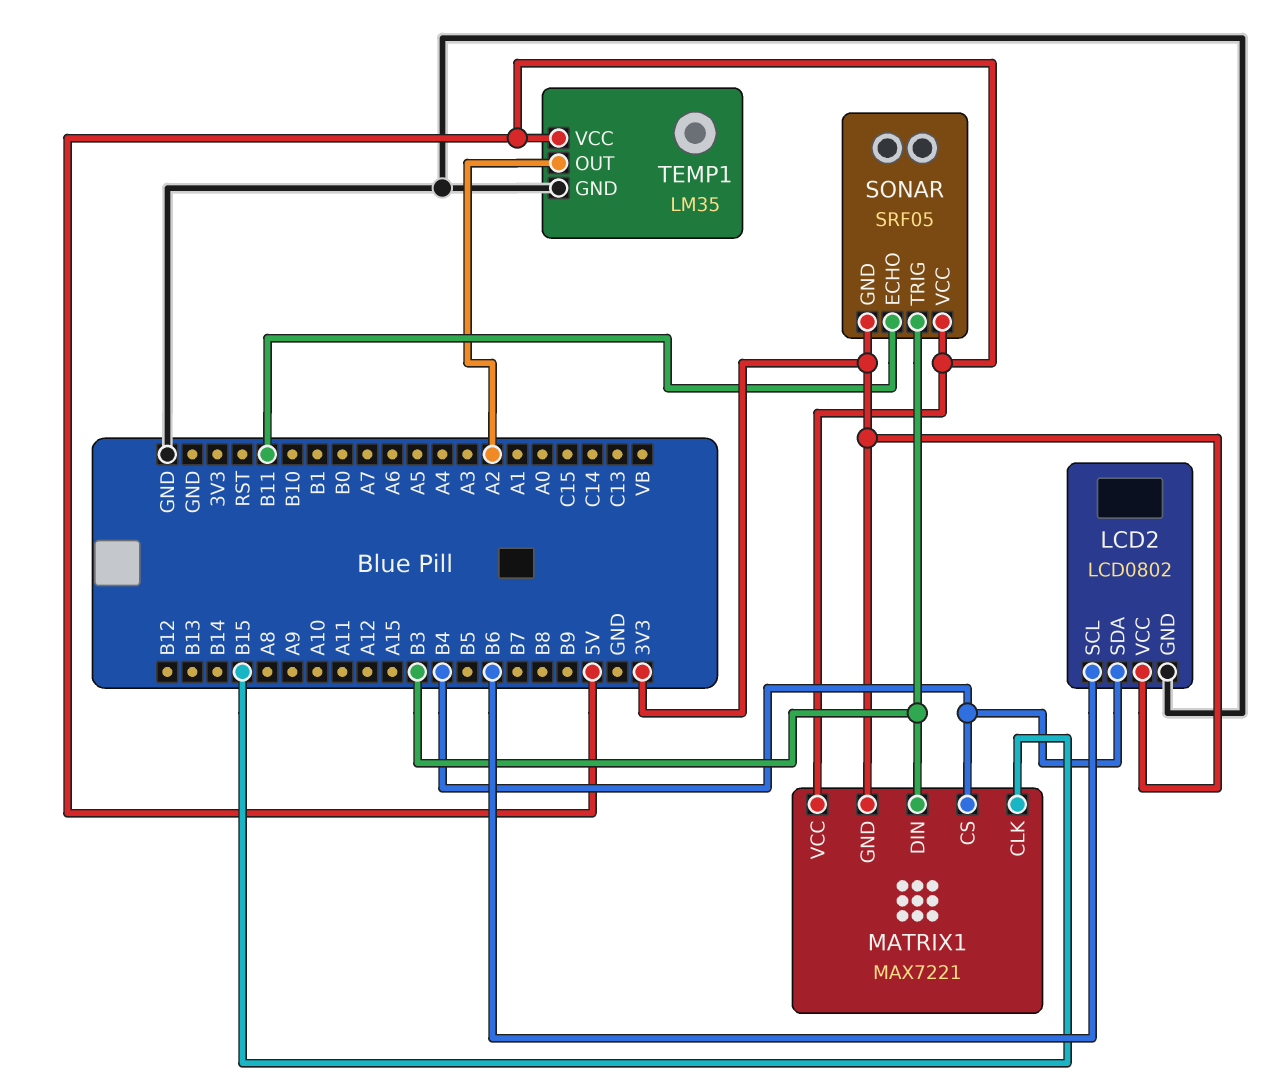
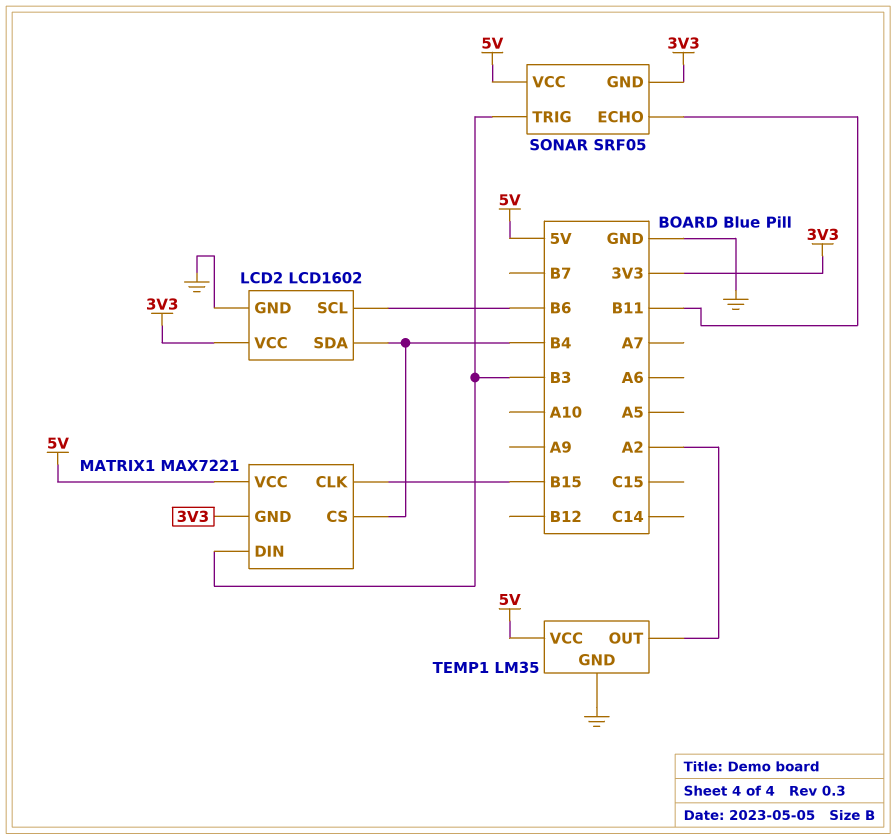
LCD2: LCD0802 -> LCD1602

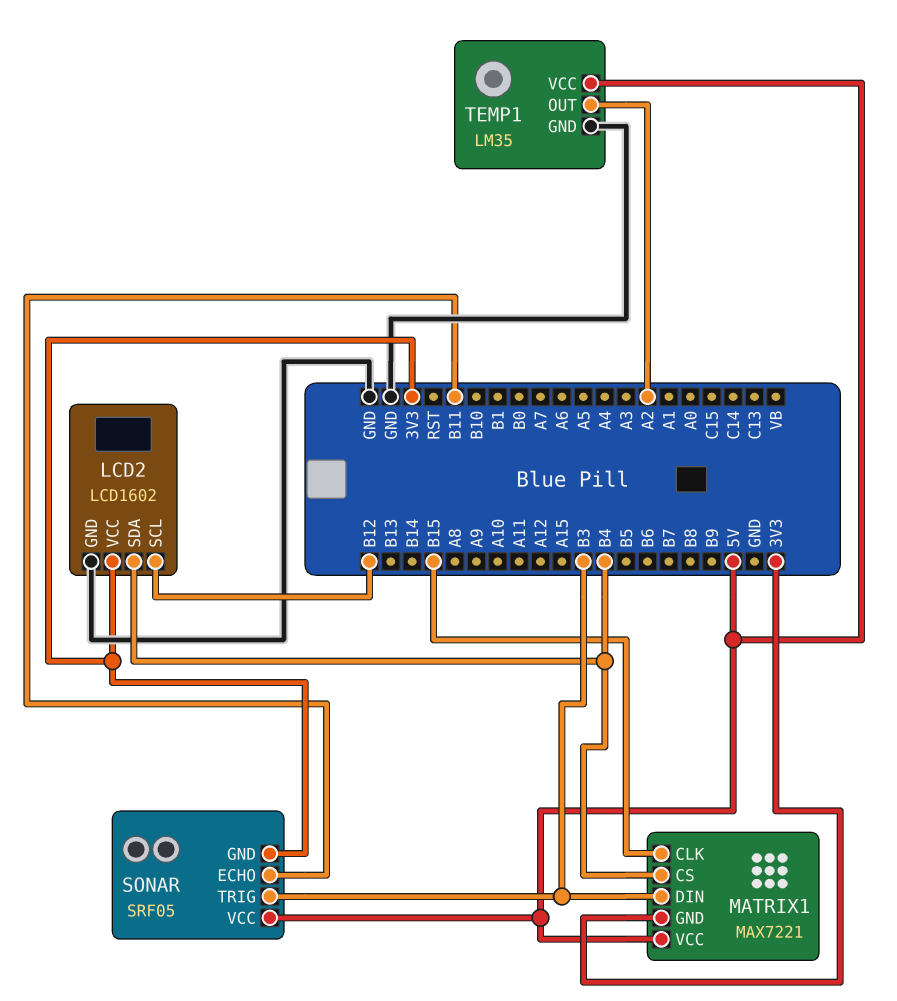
LCD2 pin SCL: B6 -> B12

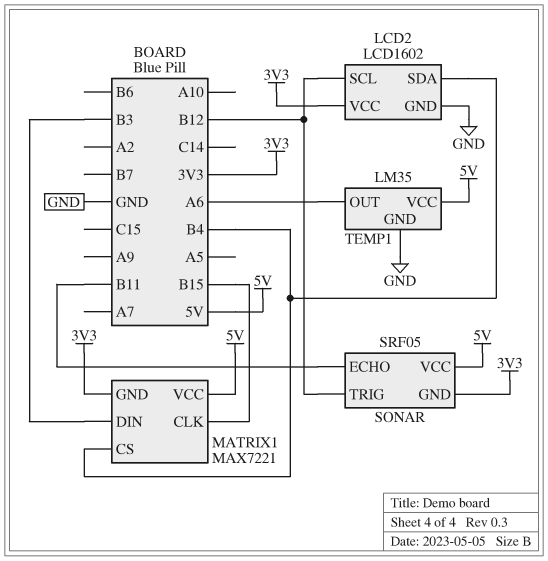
SONAR pin TRIG: B3 -> B12
TEMP1 pin OUT: A2 -> A6

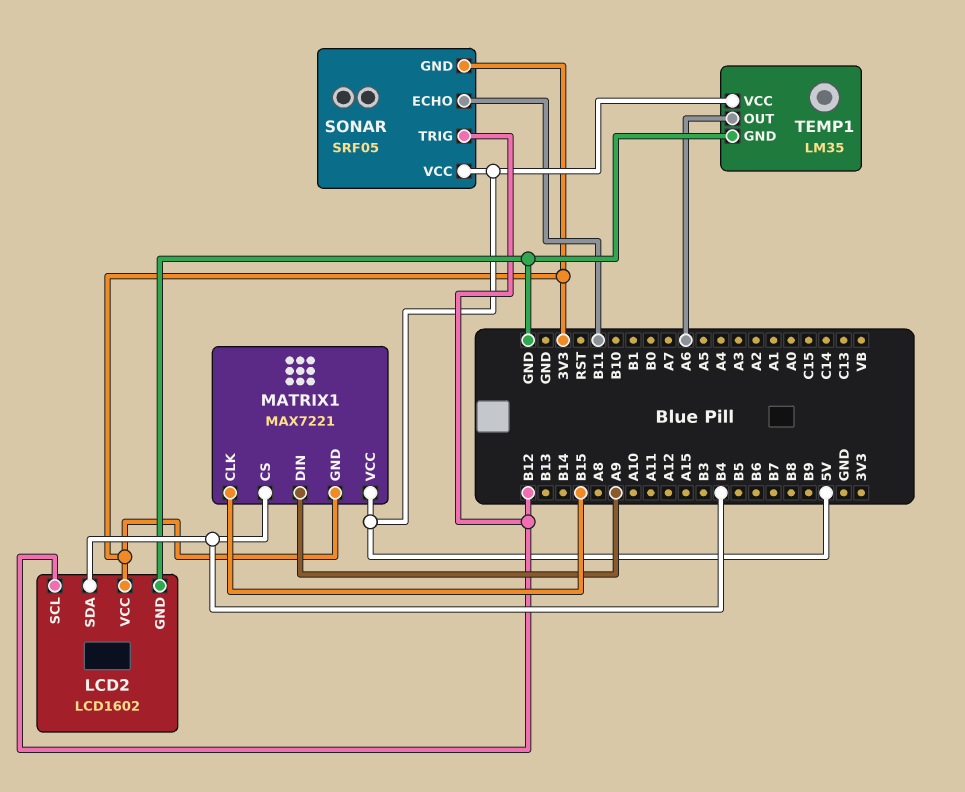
MATRIX1 pin DIN: B3 -> A9

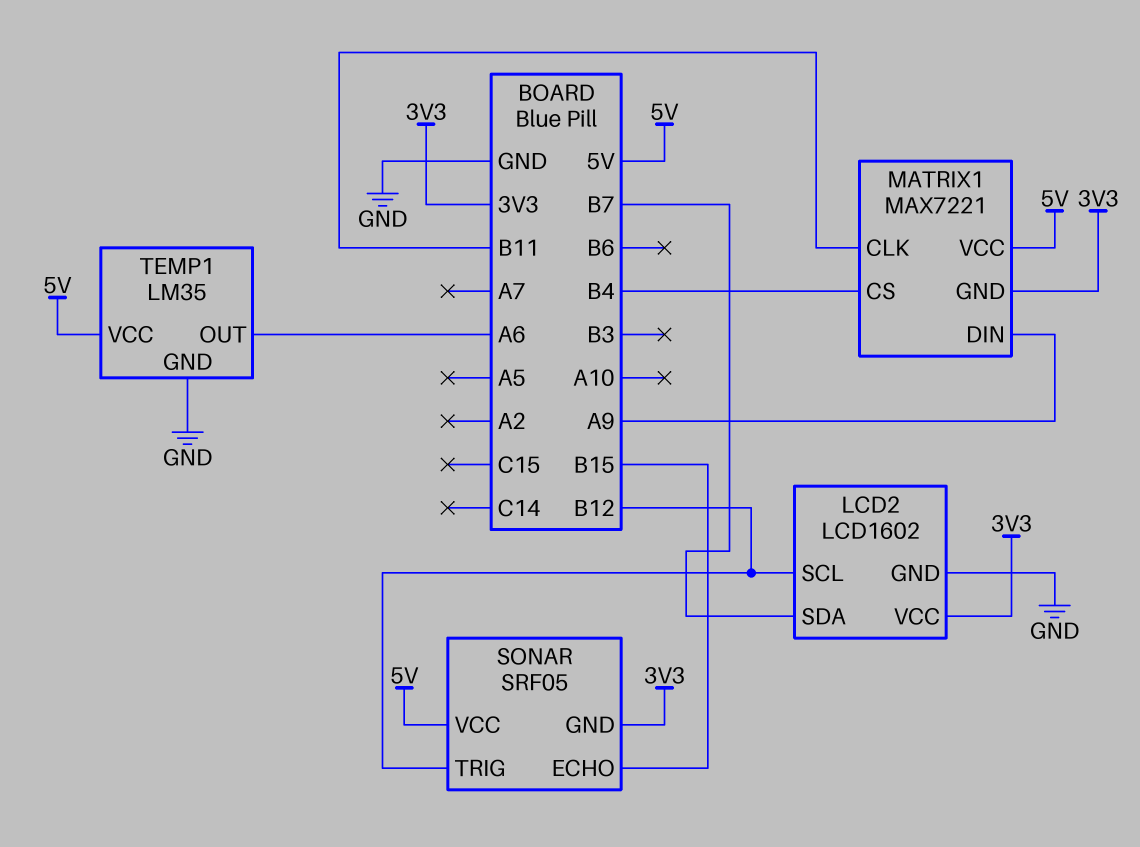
LCD2 pin SDA: B4 -> B7
MATRIX1 pin CLK: B15 -> B11
SONAR pin ECHO: B11 -> B15

